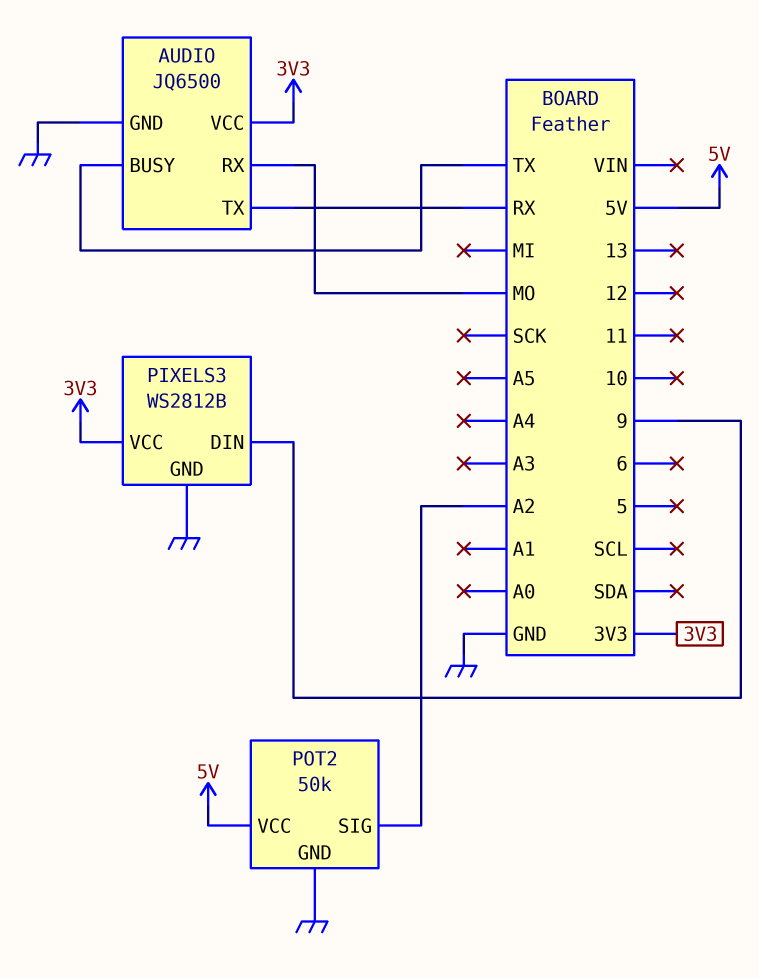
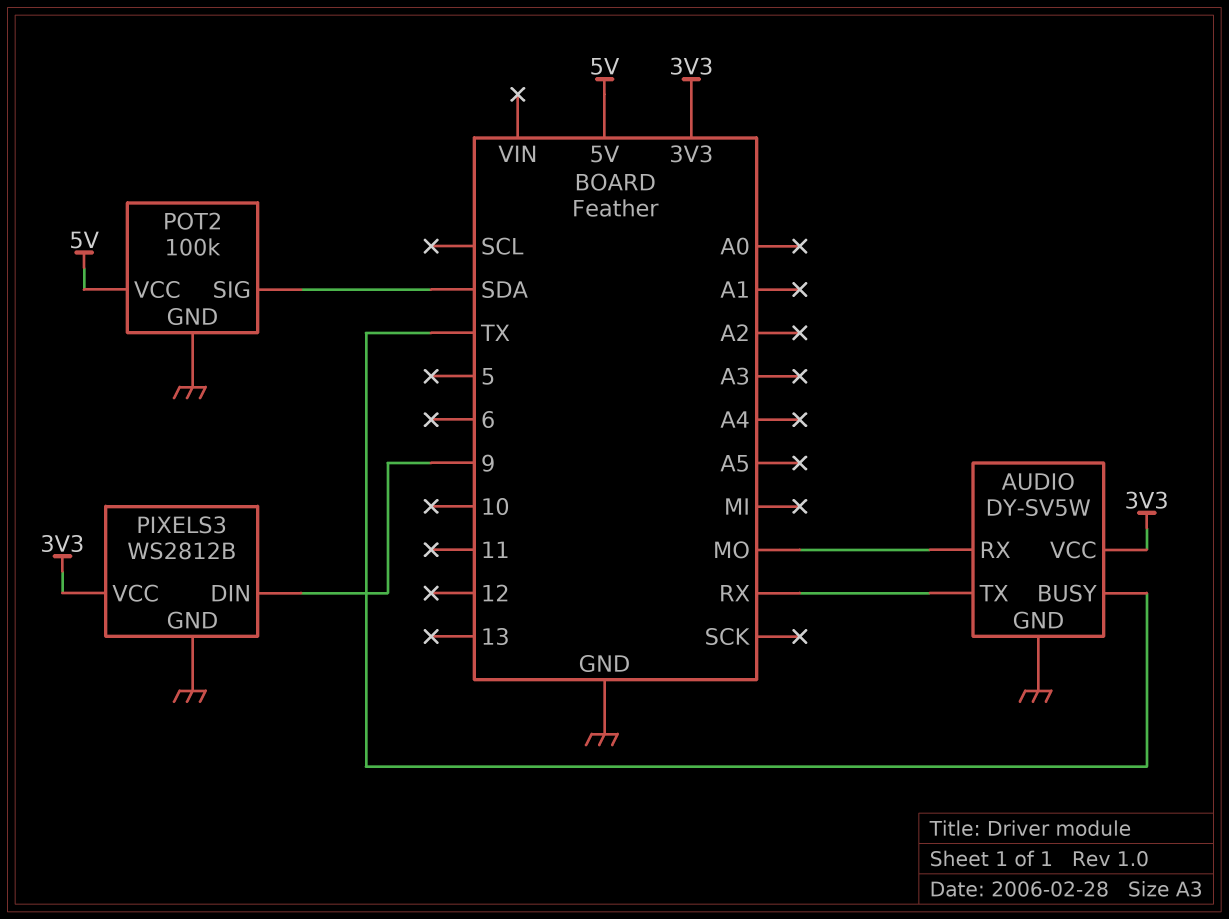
AUDIO: JQ6500 -> DY-SV5W
POT2: 50k -> 100k
POT2 pin SIG: A2 -> SDA

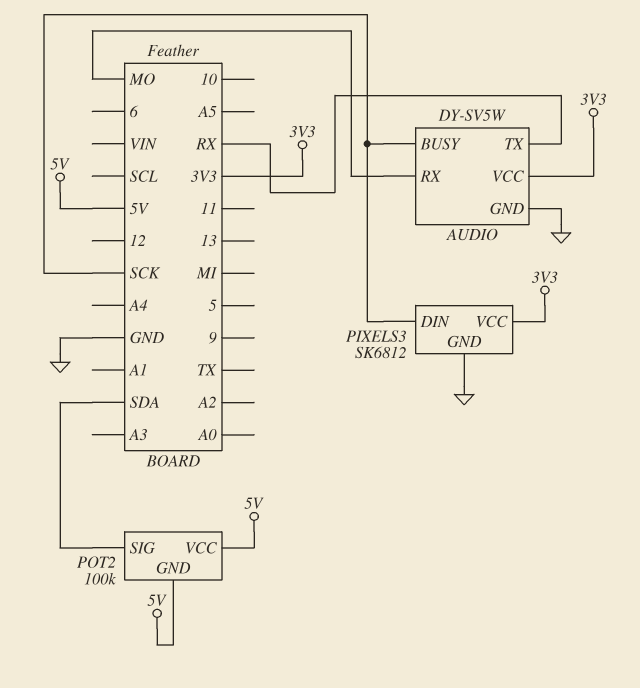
AUDIO pin BUSY: TX -> SCK
PIXELS3: WS2812B -> SK6812
PIXELS3 pin DIN: 9 -> SCK
POT2 pin GND: GND -> 5V

